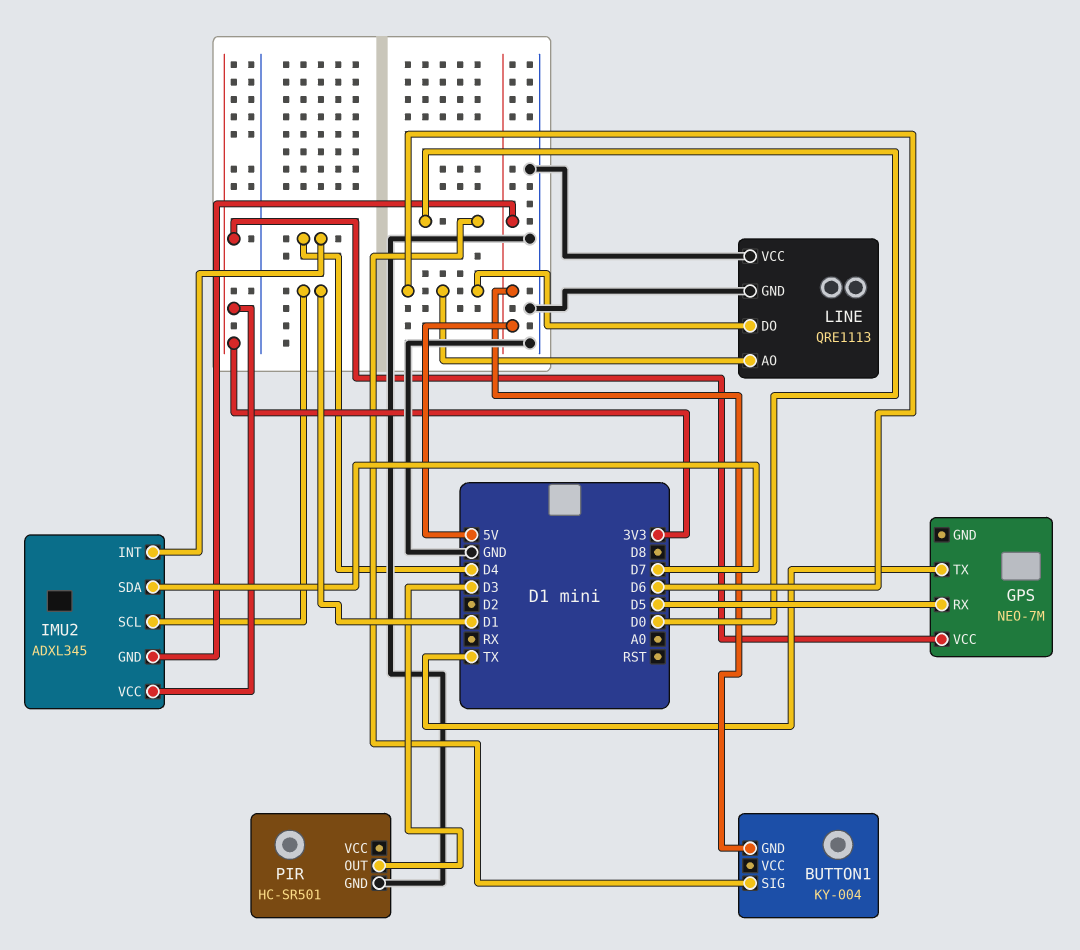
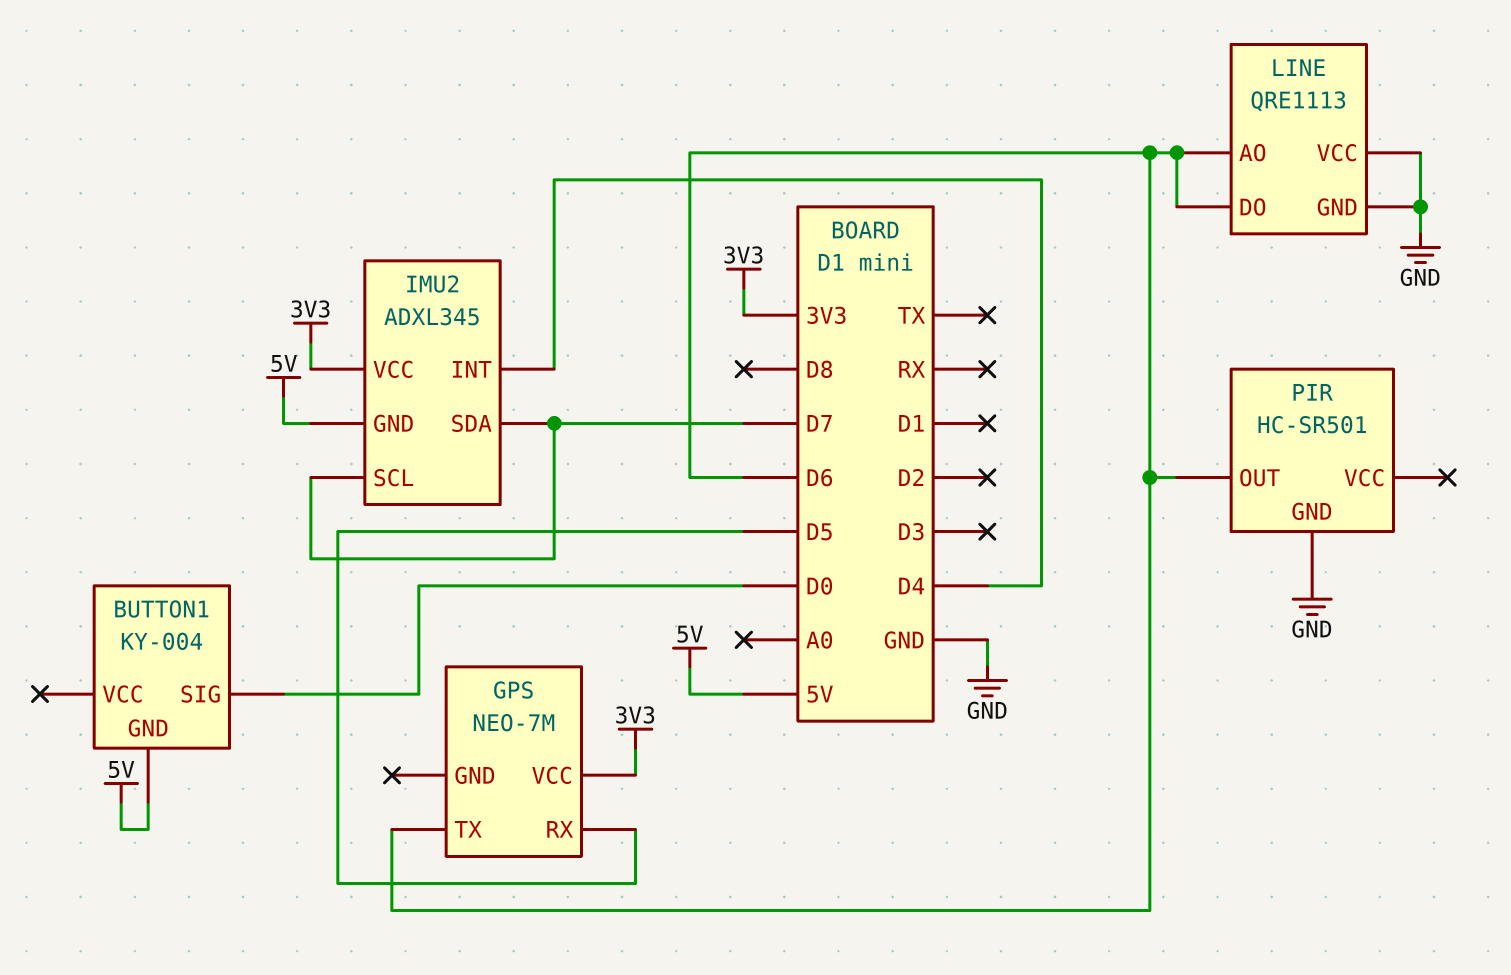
GPS pin TX: TX -> D6
IMU2 pin SCL: D1 -> D7
PIR pin OUT: D3 -> D6

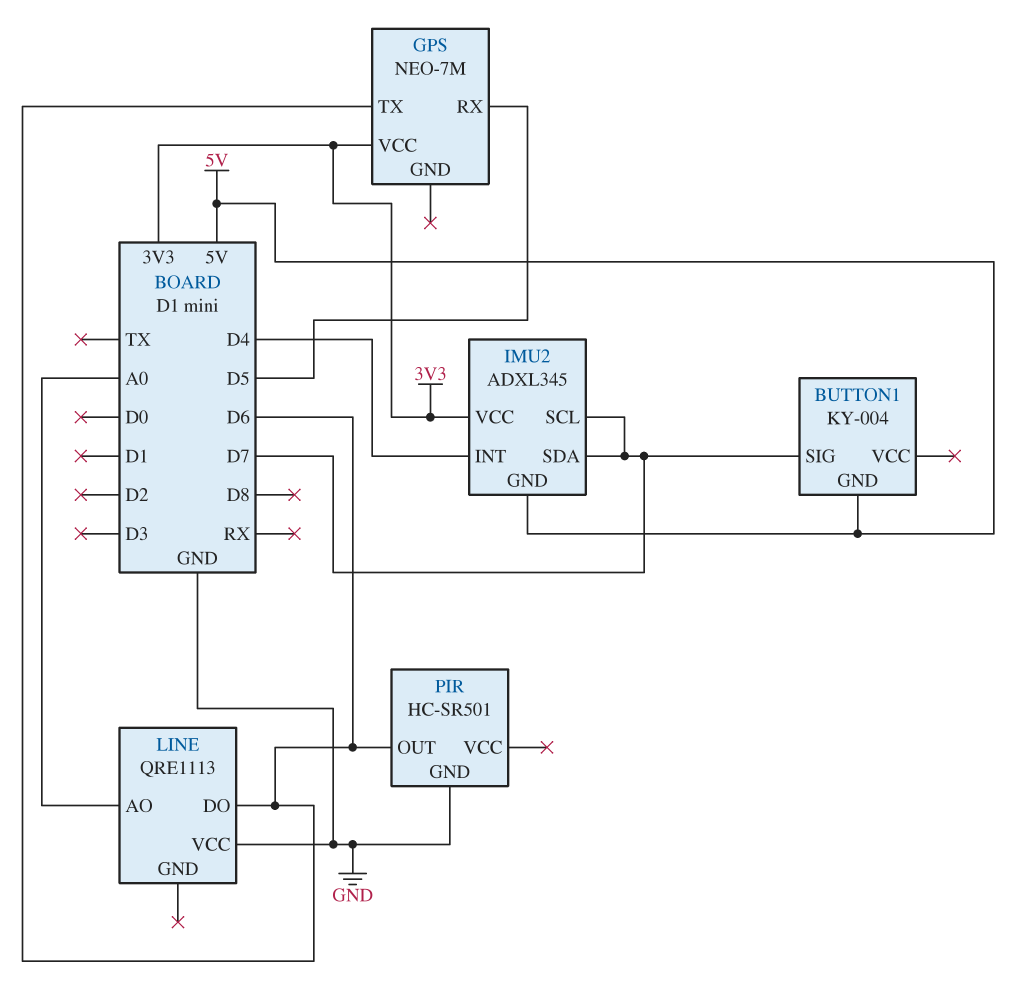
BUTTON1 pin SIG: D0 -> D7
LINE pin AO: D6 -> A0
LINE pin GND: GND -> none

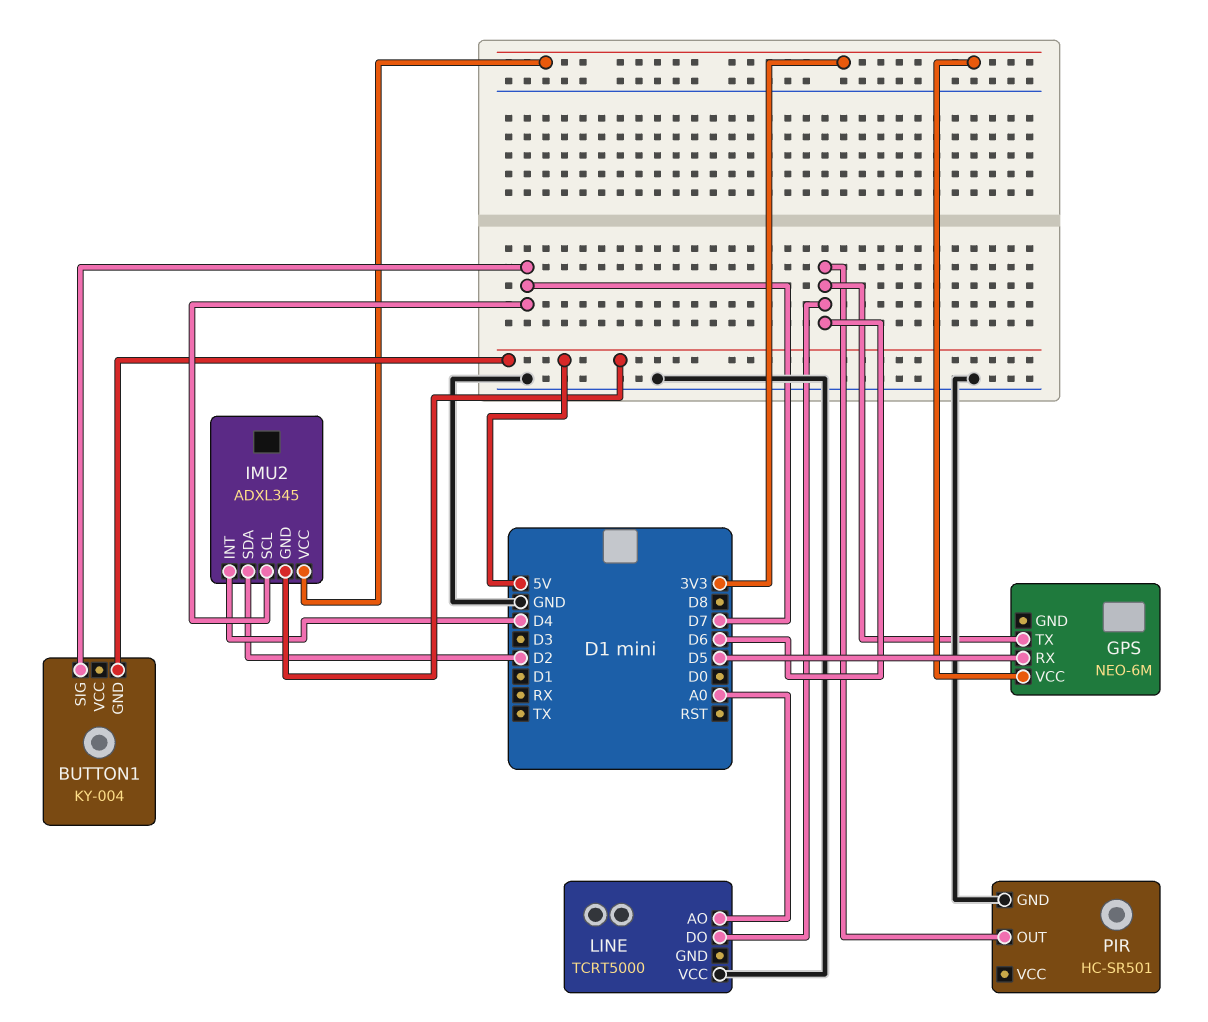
GPS: NEO-7M -> NEO-6M
IMU2 pin SDA: D7 -> D2
LINE: QRE1113 -> TCRT5000

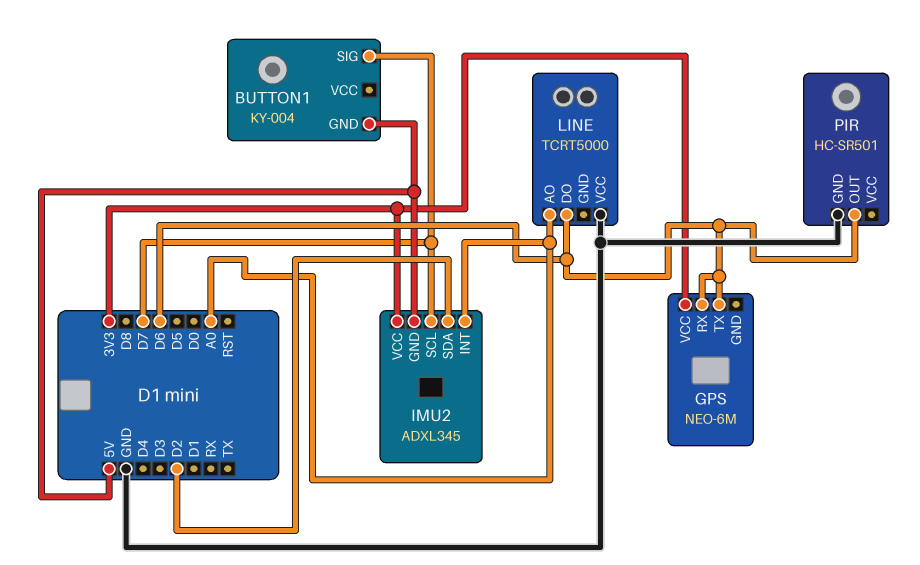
GPS pin RX: D5 -> D6
IMU2 pin INT: D4 -> A0

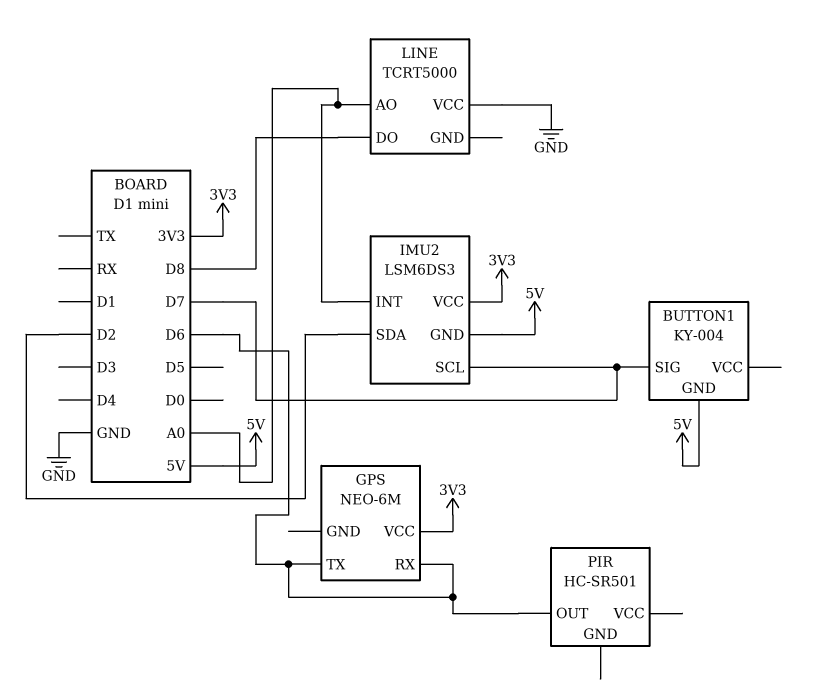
IMU2: ADXL345 -> LSM6DS3
LINE pin DO: D6 -> D8
PIR pin GND: GND -> none

